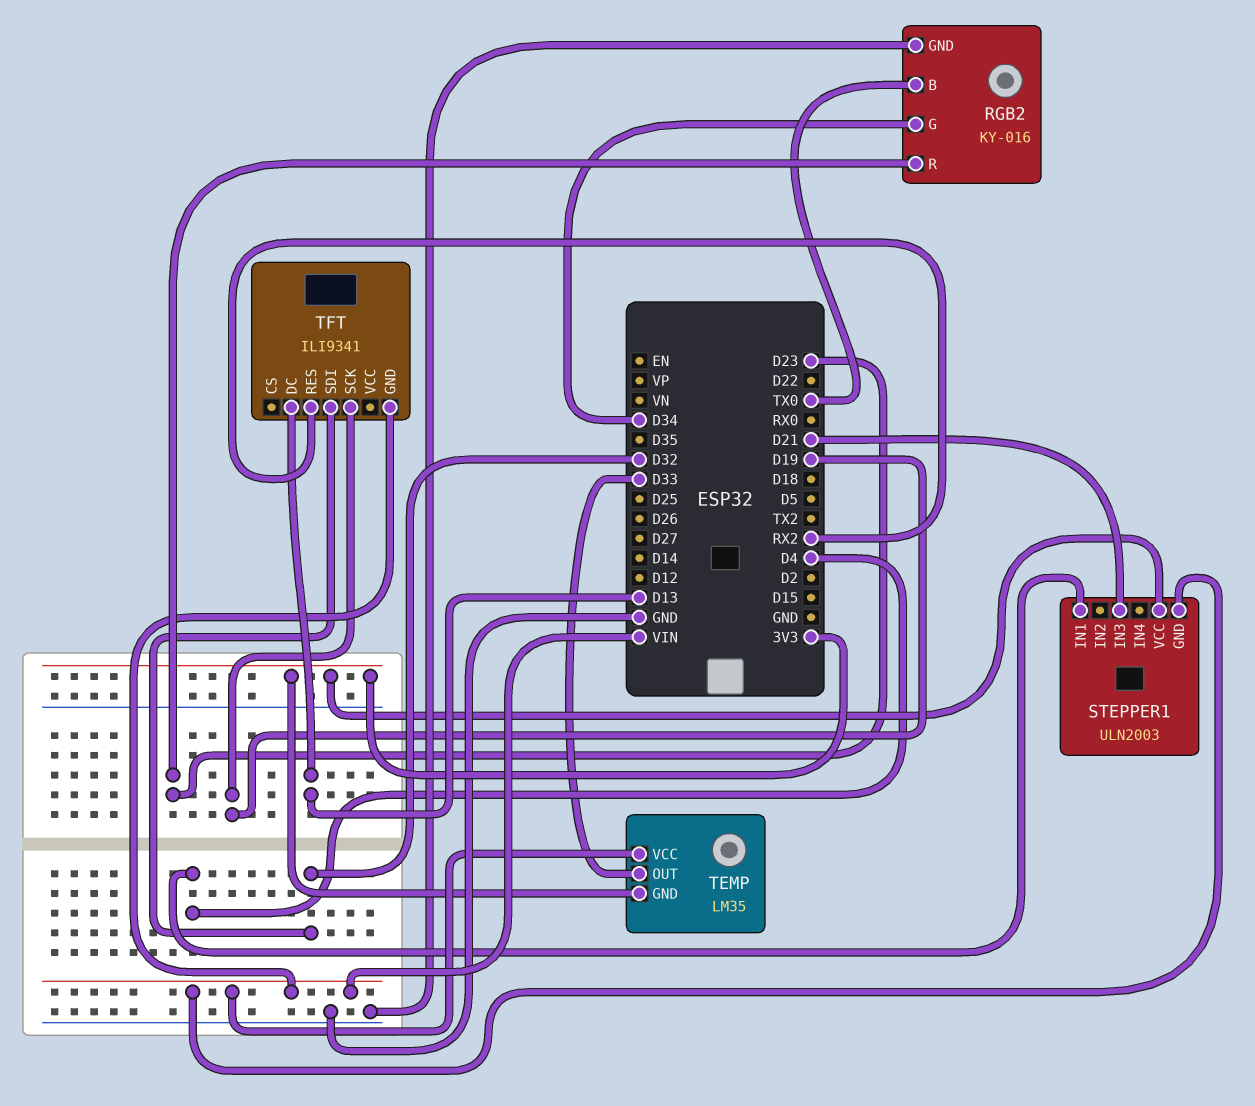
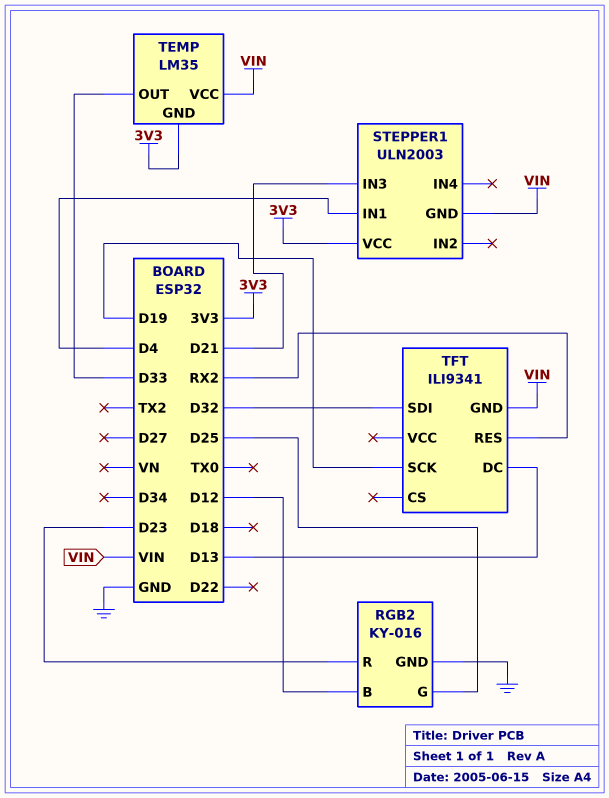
RGB2 pin B: TX0 -> D12
RGB2 pin G: D34 -> D25

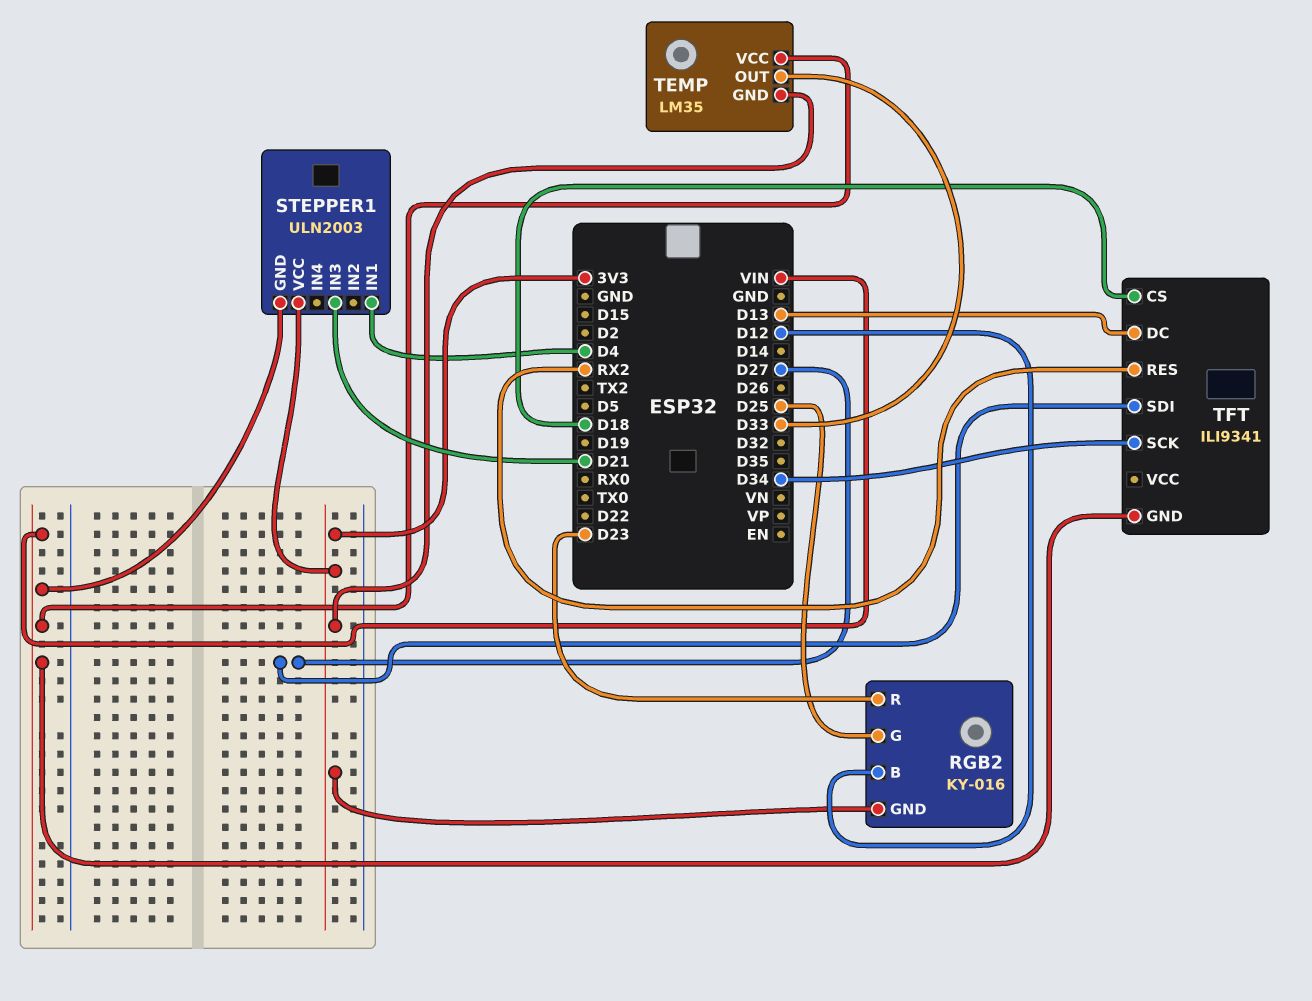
RGB2 pin GND: GND -> 3V3
TFT pin CS: none -> D18
TFT pin SCK: D19 -> D34
TFT pin SDI: D32 -> D27

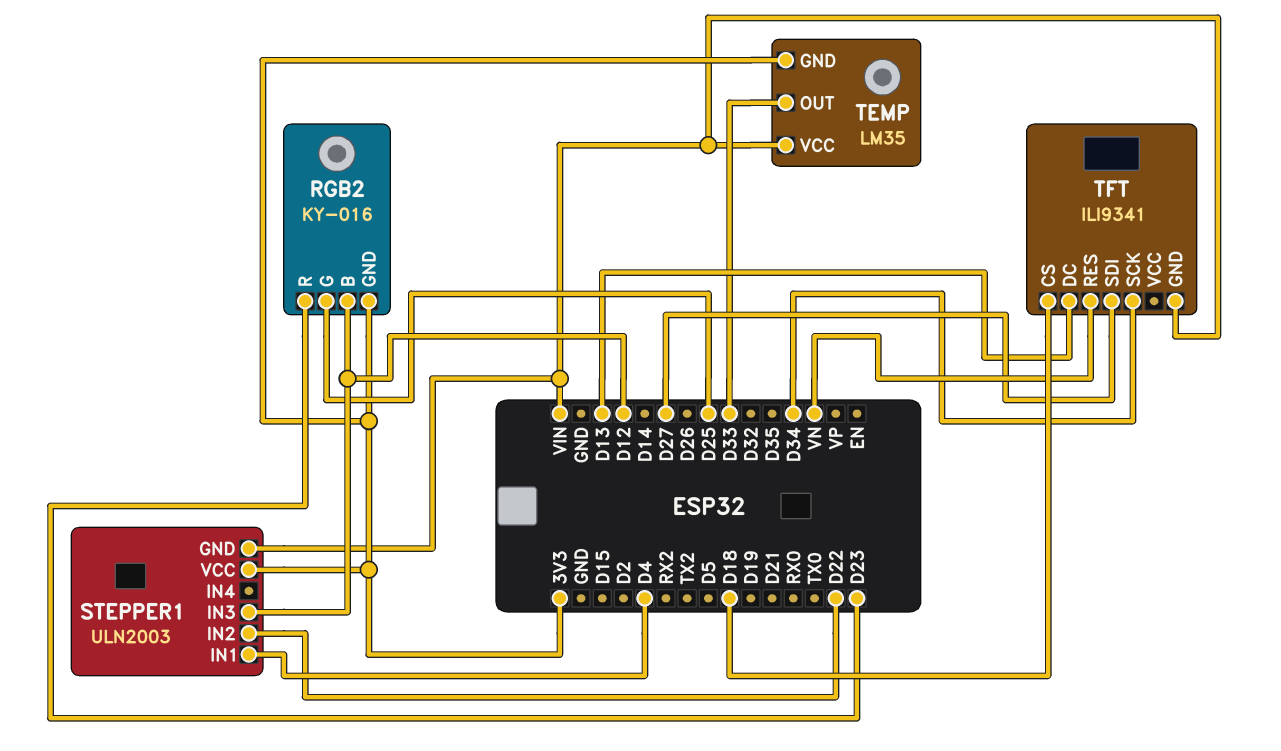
STEPPER1 pin IN2: none -> D22
STEPPER1 pin IN3: D21 -> D12
TFT pin RES: RX2 -> VN

